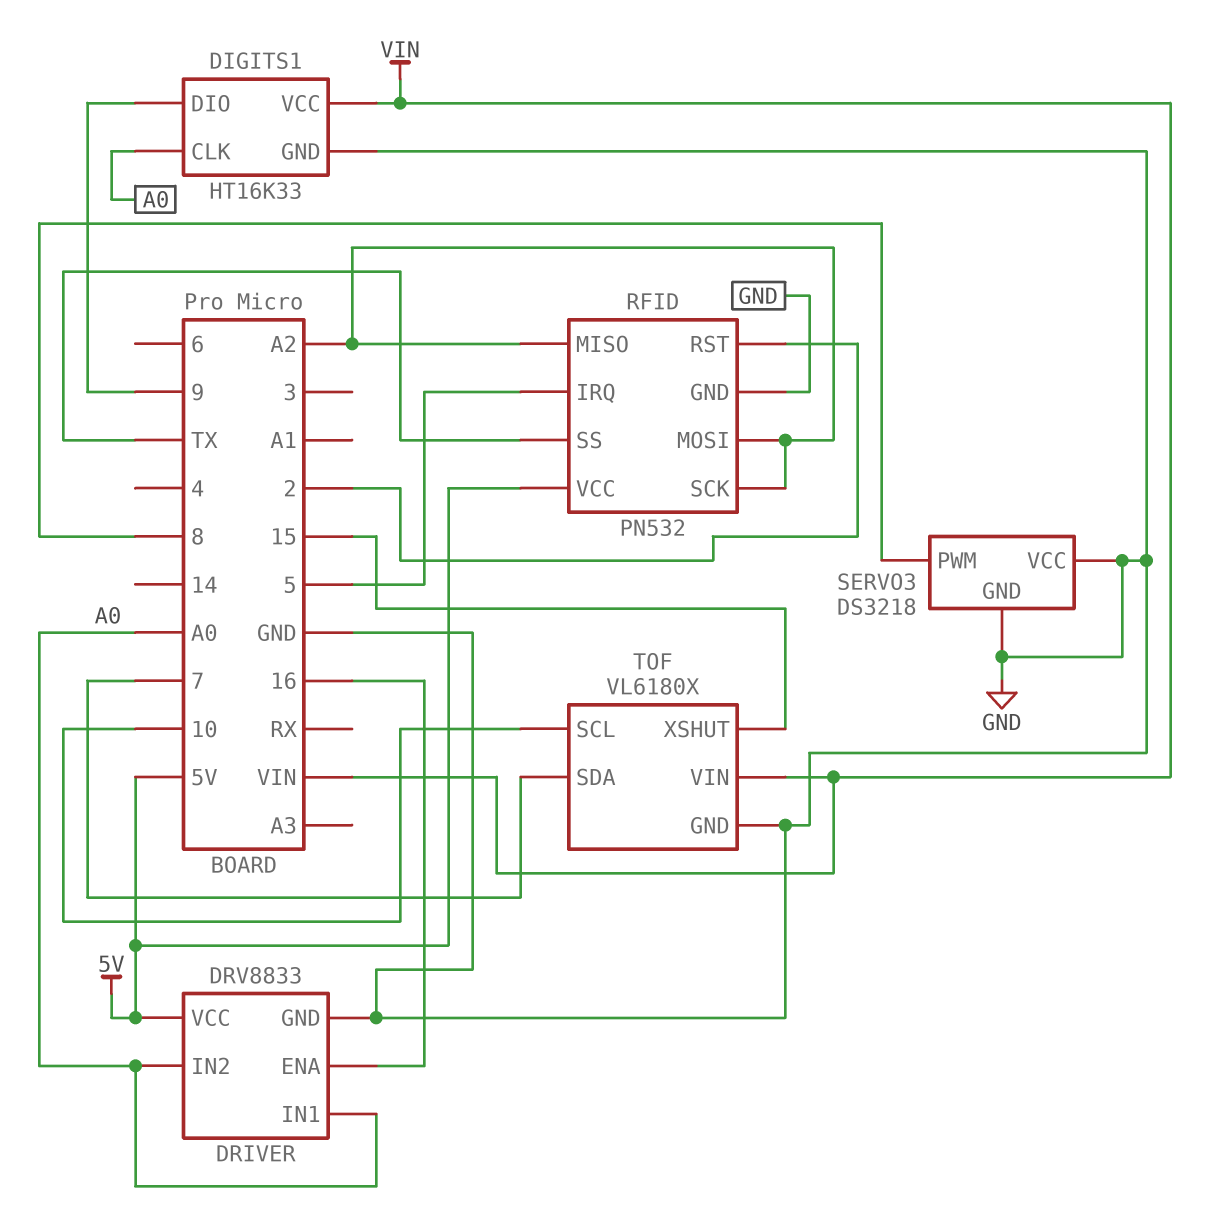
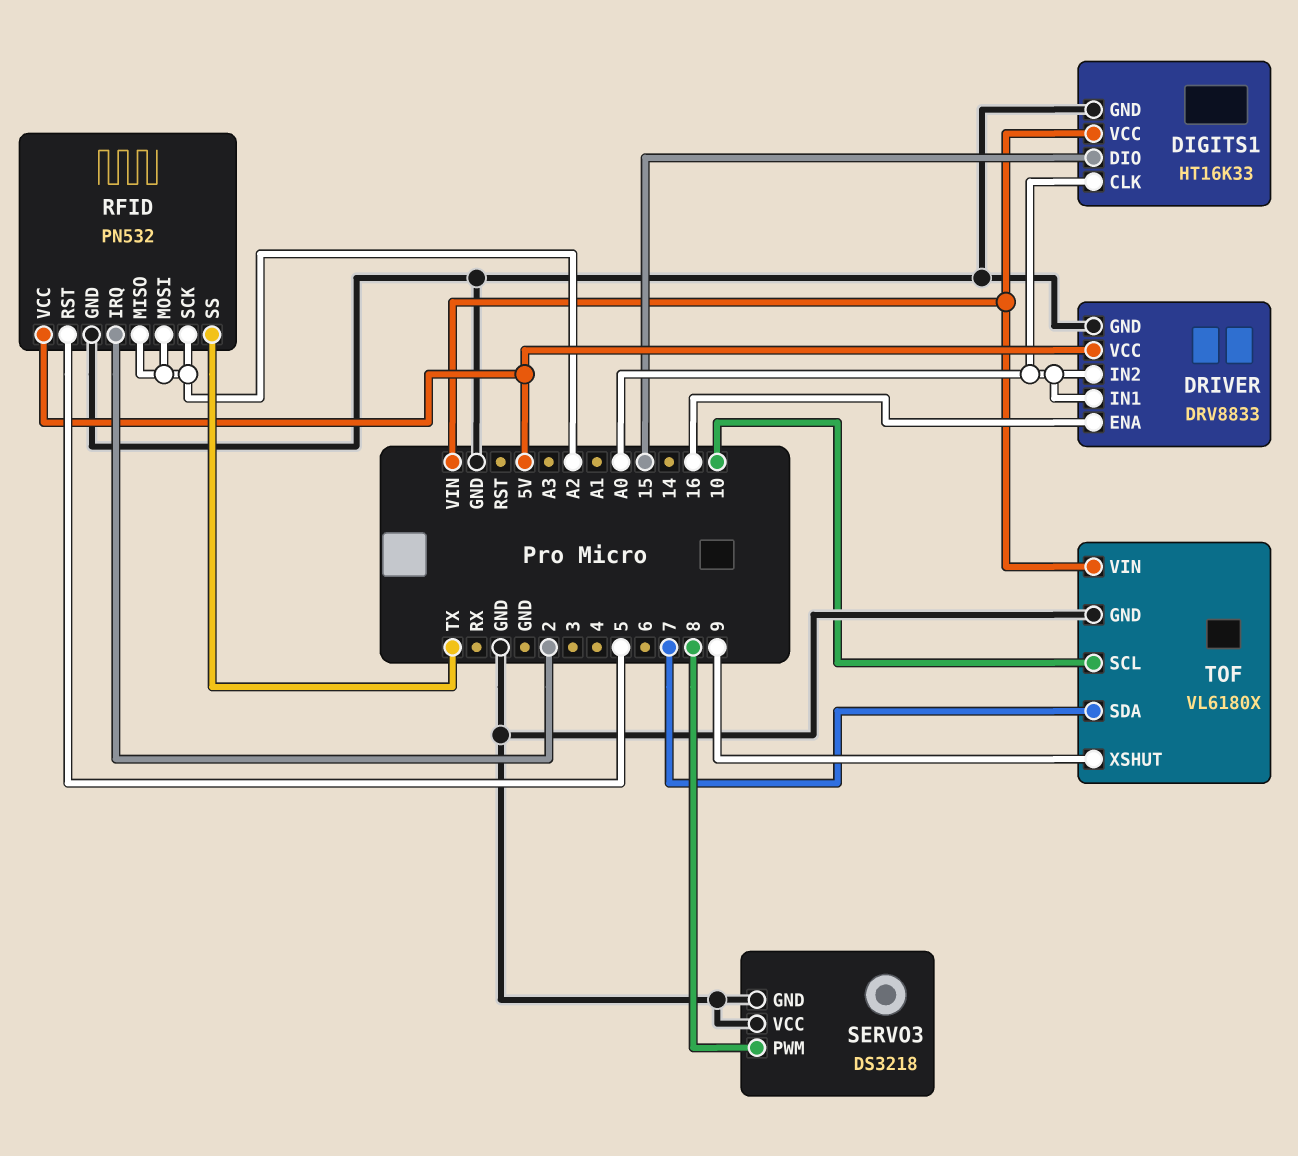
DIGITS1 pin DIO: 9 -> 15
RFID pin IRQ: 5 -> 2
RFID pin RST: 2 -> 5
TOF pin XSHUT: 15 -> 9

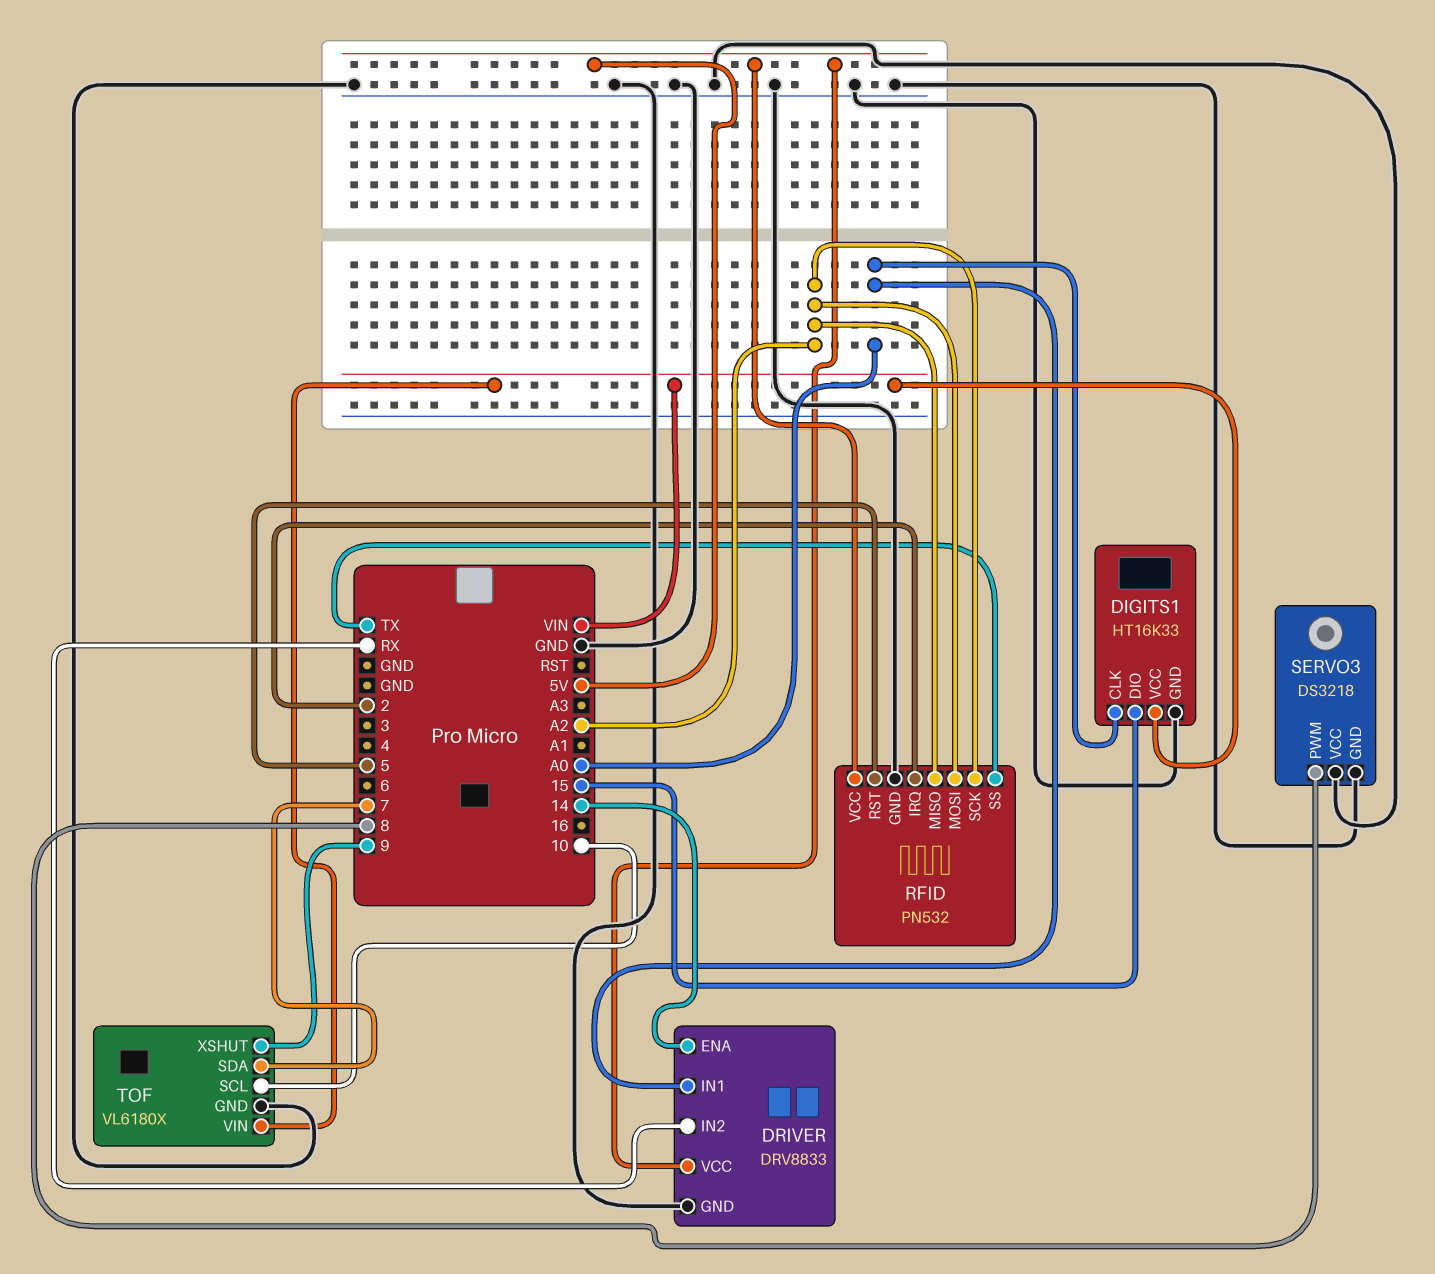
DRIVER pin ENA: 16 -> 14
DRIVER pin IN2: A0 -> RX

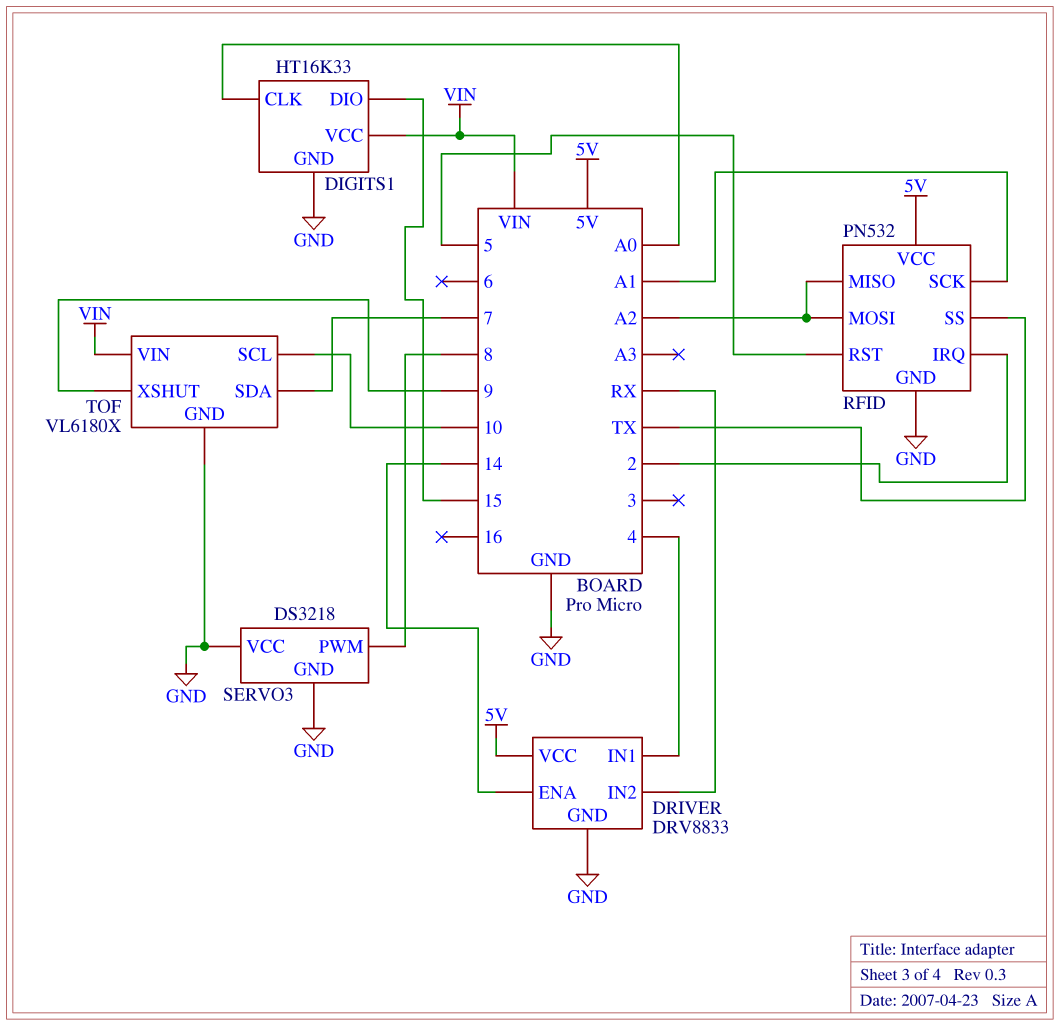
DRIVER pin IN1: A0 -> 4
RFID pin SCK: A2 -> A1

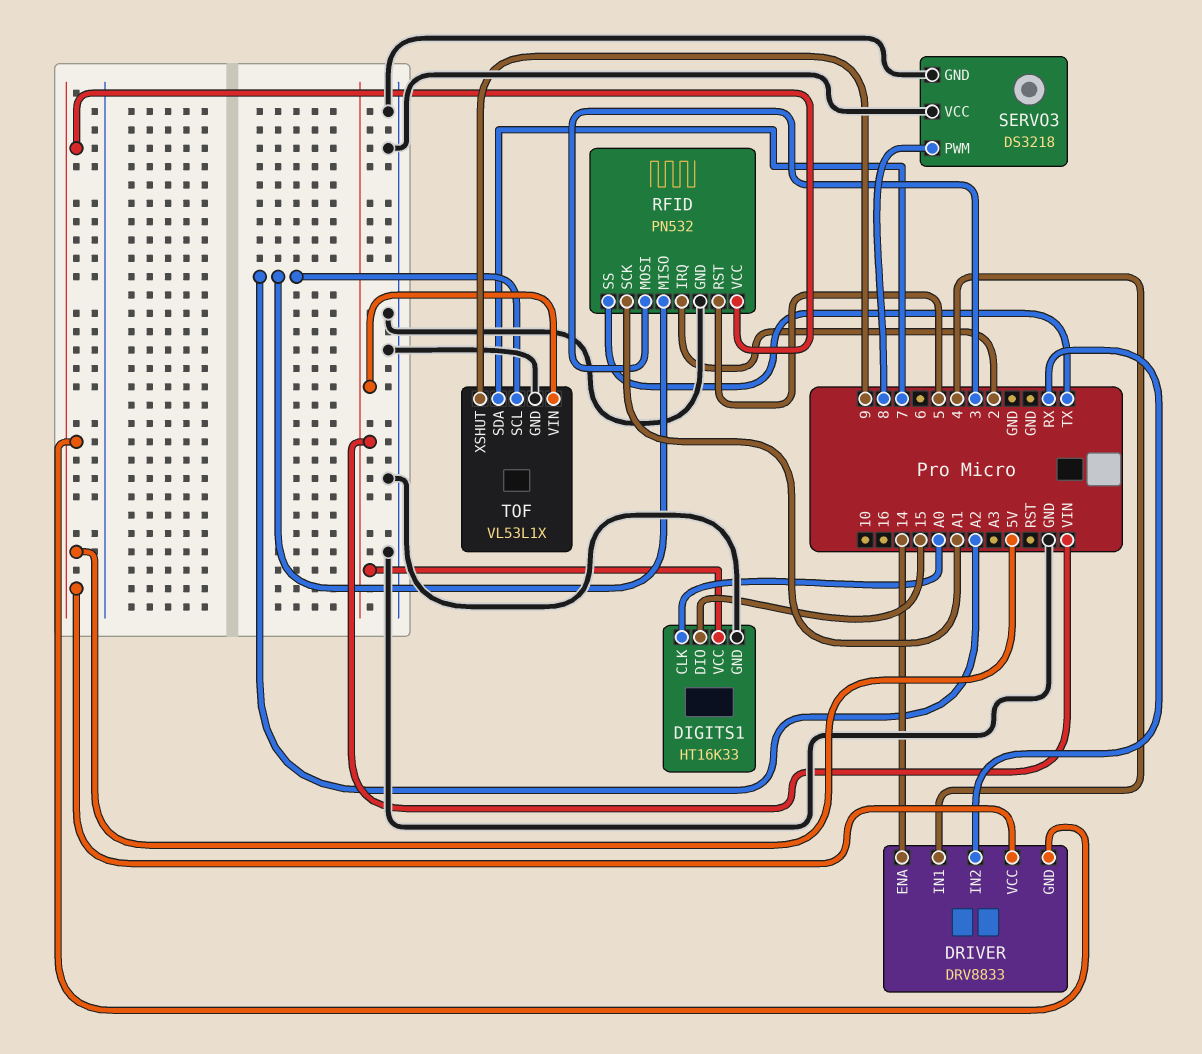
DRIVER pin GND: GND -> 5V
RFID pin MOSI: A2 -> 3
TOF: VL6180X -> VL53L1X
TOF pin SCL: 10 -> A2

